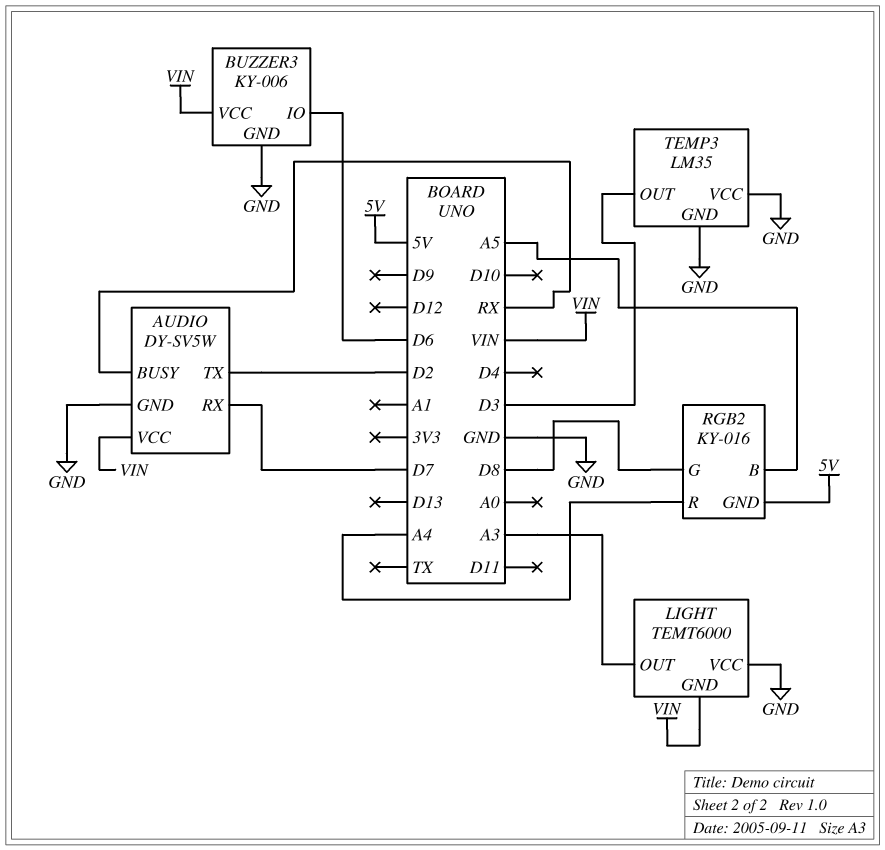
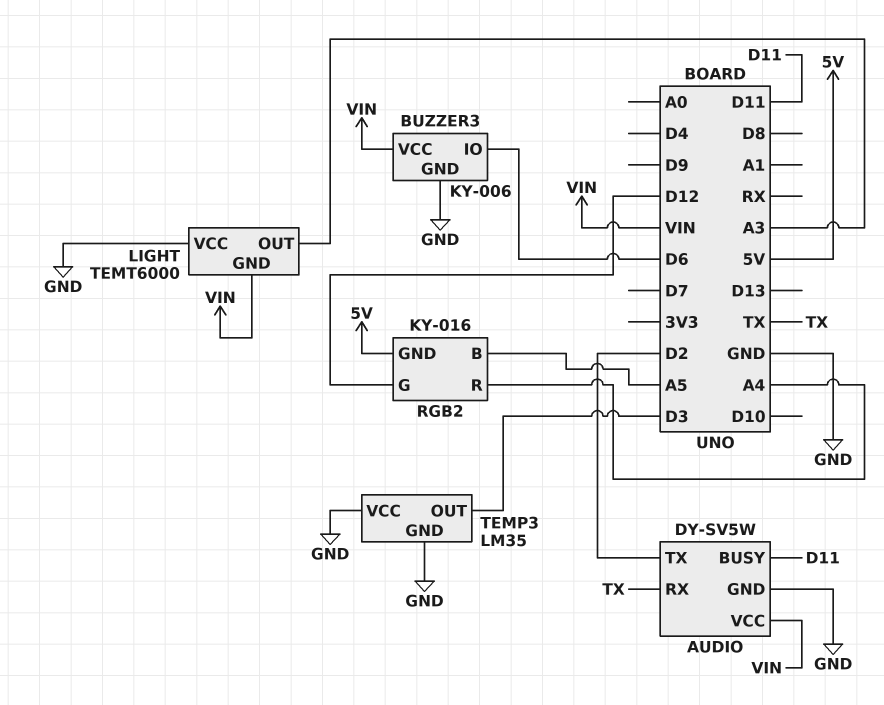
AUDIO pin BUSY: RX -> D11
AUDIO pin RX: D7 -> TX
RGB2 pin G: D8 -> D12

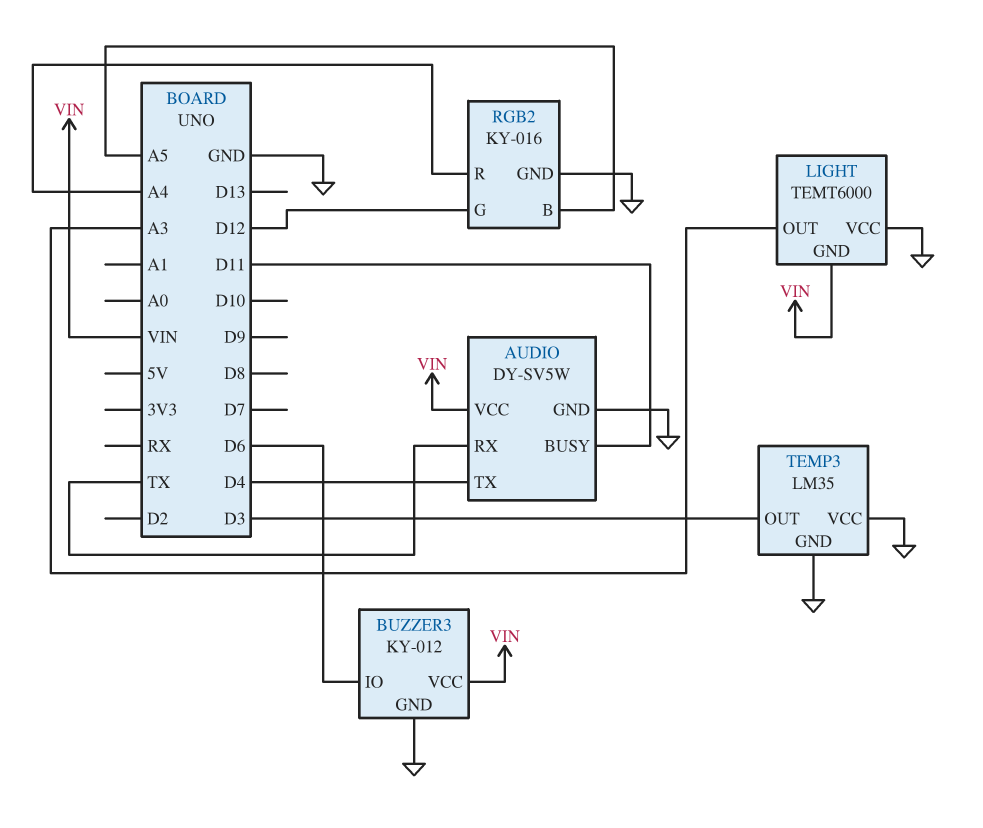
AUDIO pin TX: D2 -> D4
BUZZER3: KY-006 -> KY-012
RGB2 pin GND: 5V -> GND

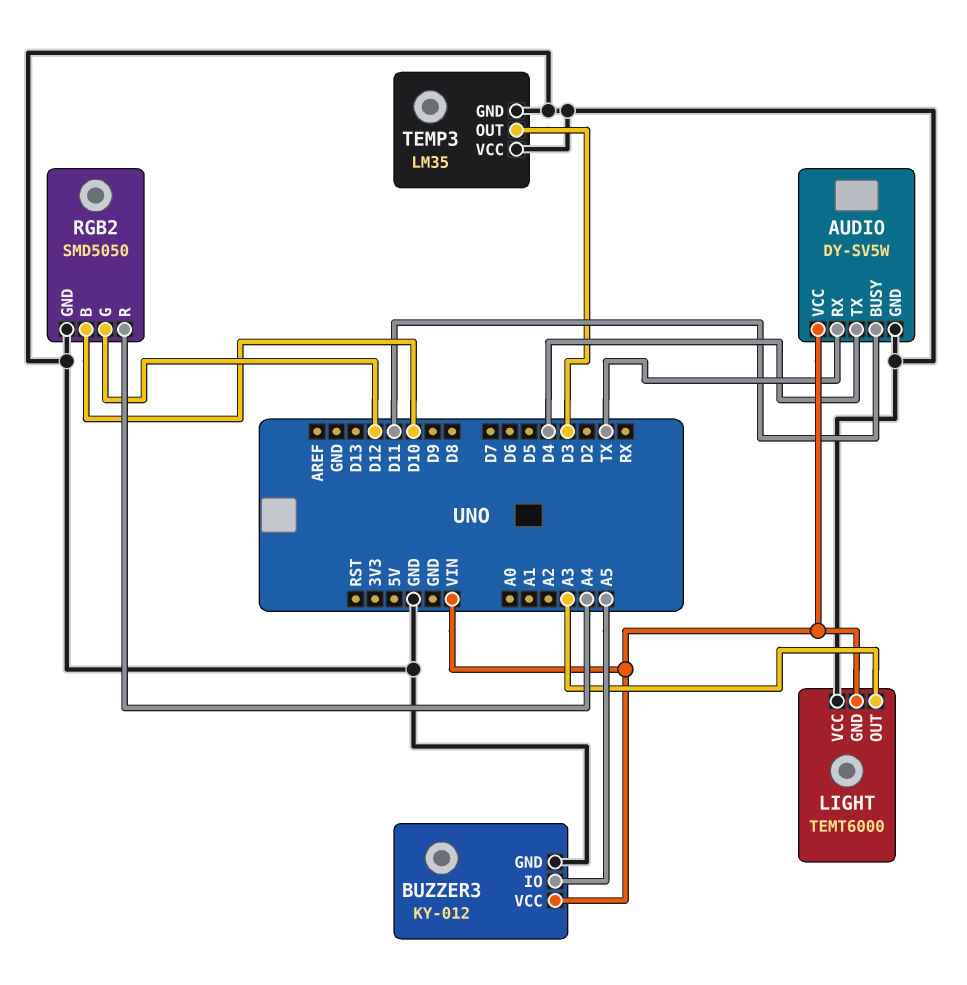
BUZZER3 pin IO: D6 -> A5
RGB2: KY-016 -> SMD5050
RGB2 pin B: A5 -> D10

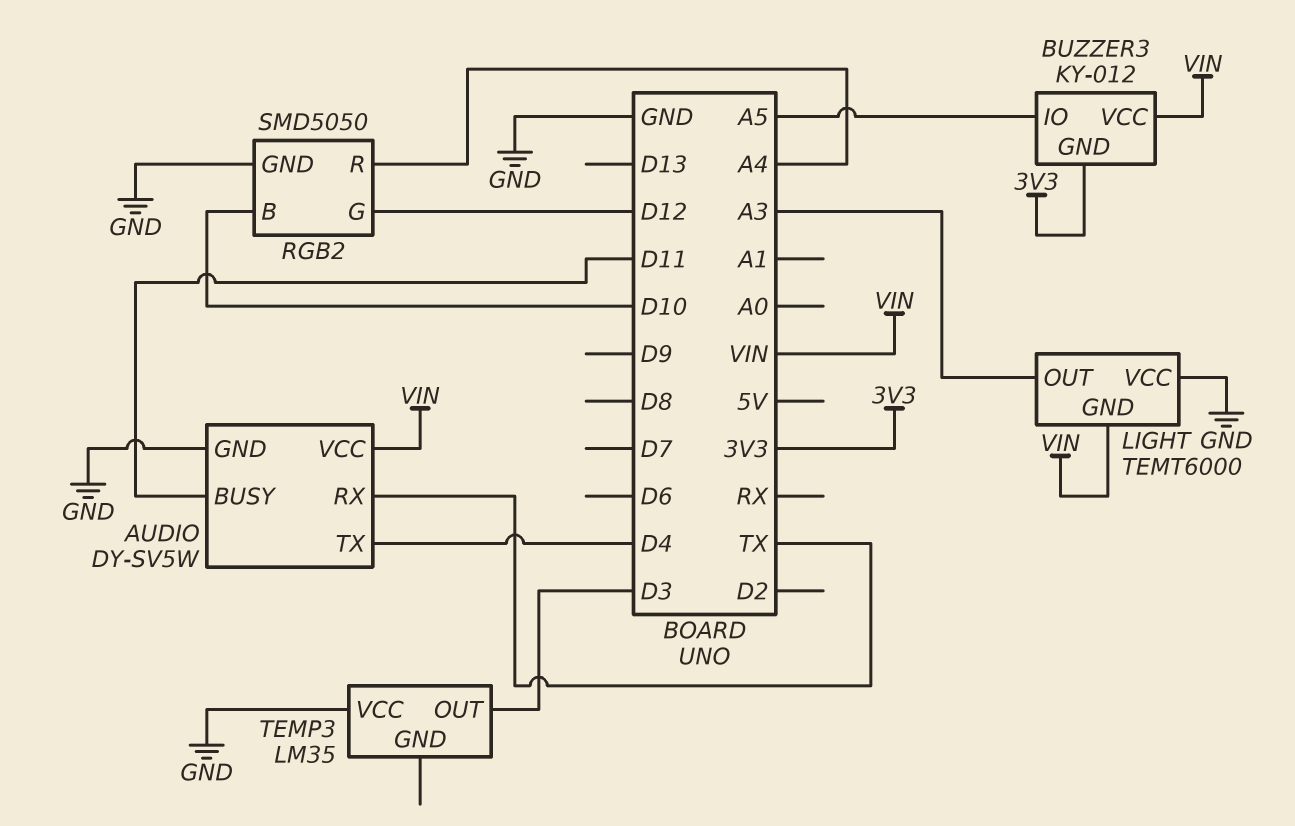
BUZZER3 pin GND: GND -> 3V3
TEMP3 pin GND: GND -> none

